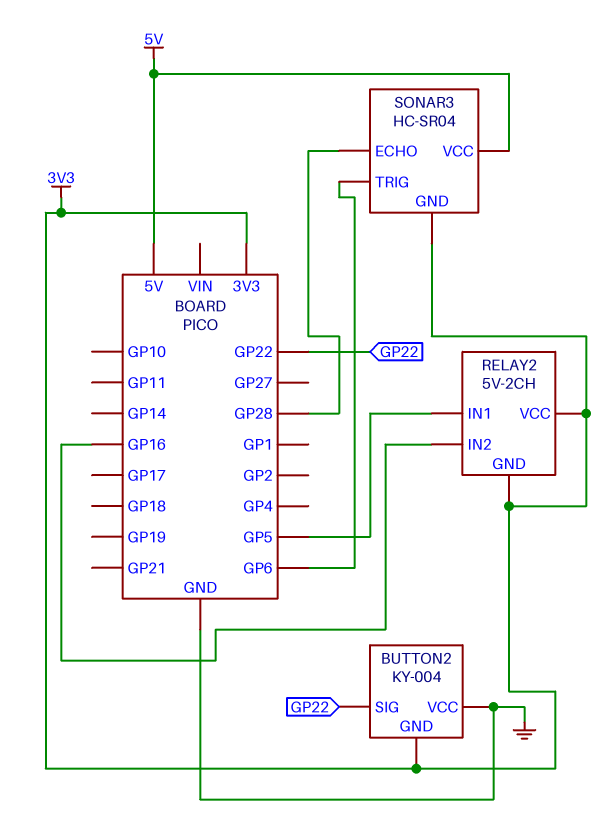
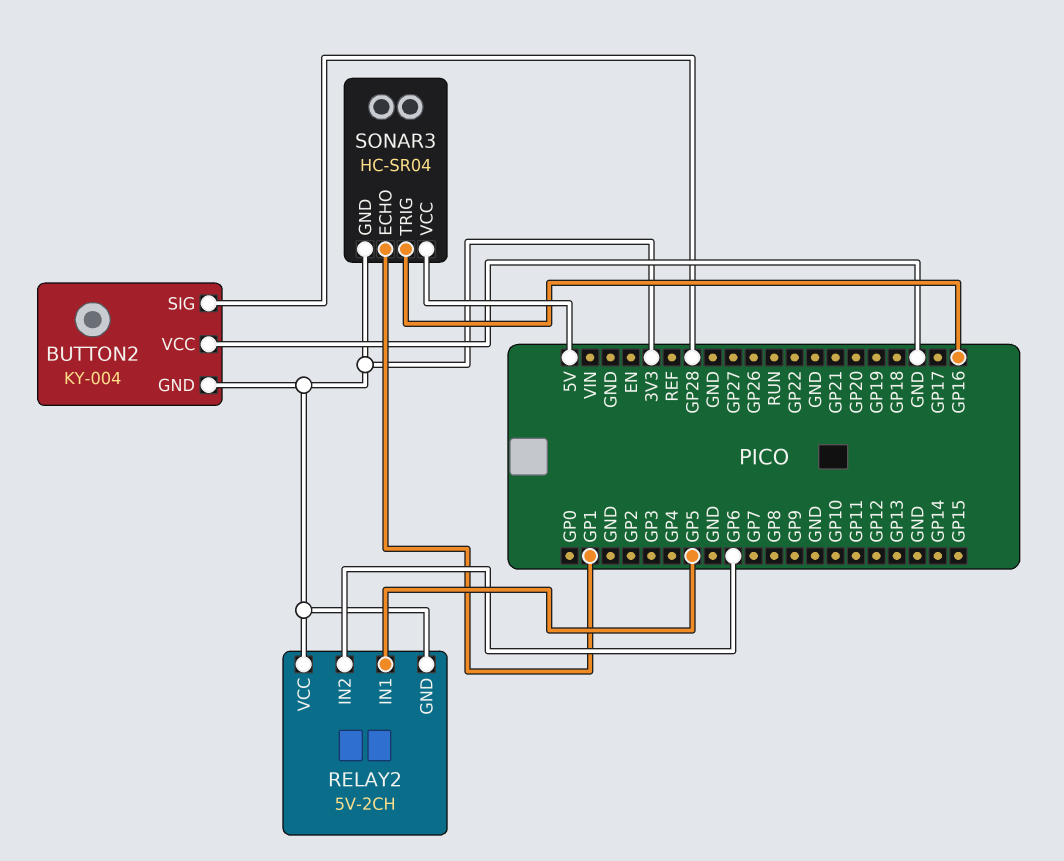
BUTTON2 pin SIG: GP22 -> GP28
RELAY2 pin IN2: GP16 -> GP6
SONAR3 pin ECHO: GP28 -> GP1
SONAR3 pin TRIG: GP6 -> GP16

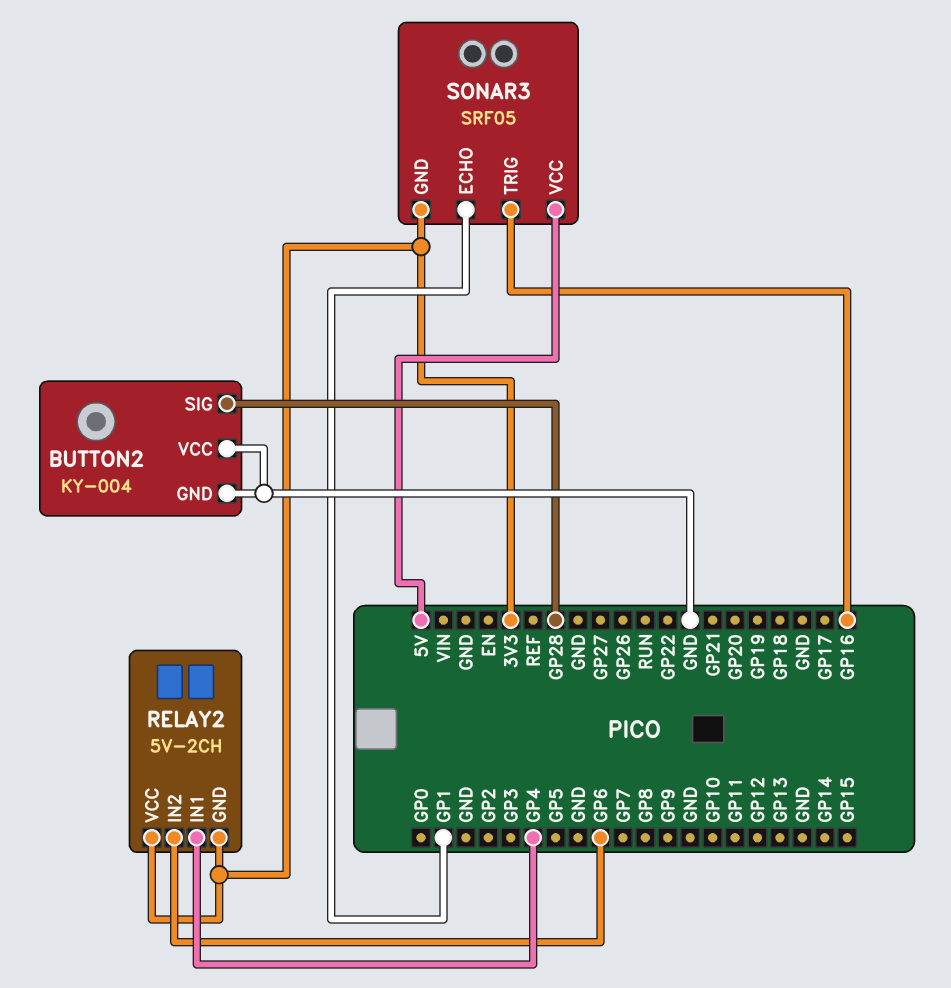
BUTTON2 pin GND: 3V3 -> GND
RELAY2 pin IN1: GP5 -> GP4
SONAR3: HC-SR04 -> SRF05

